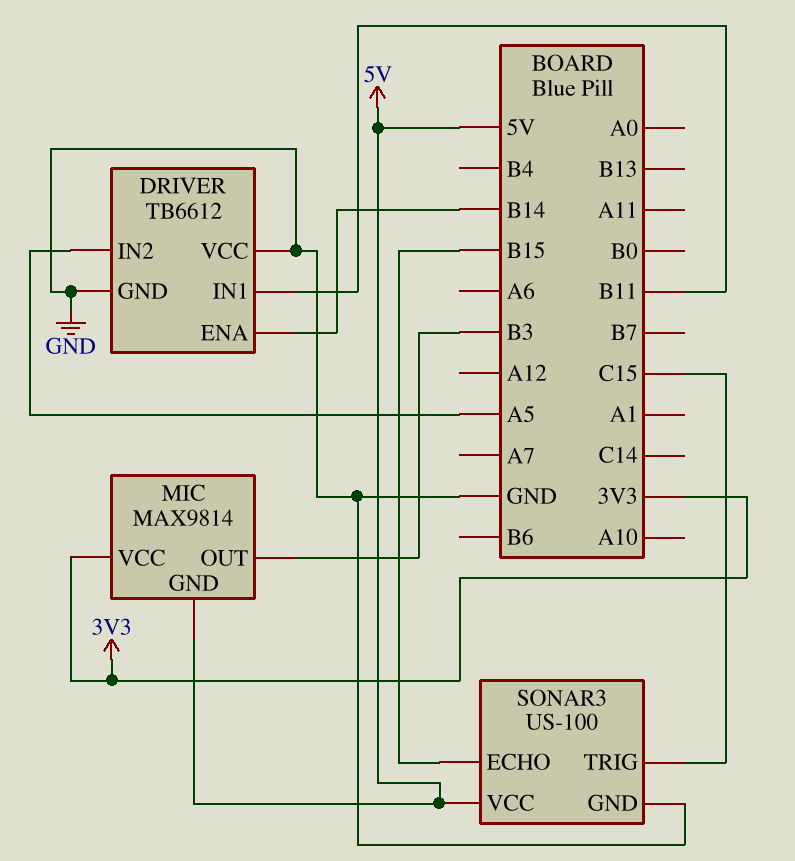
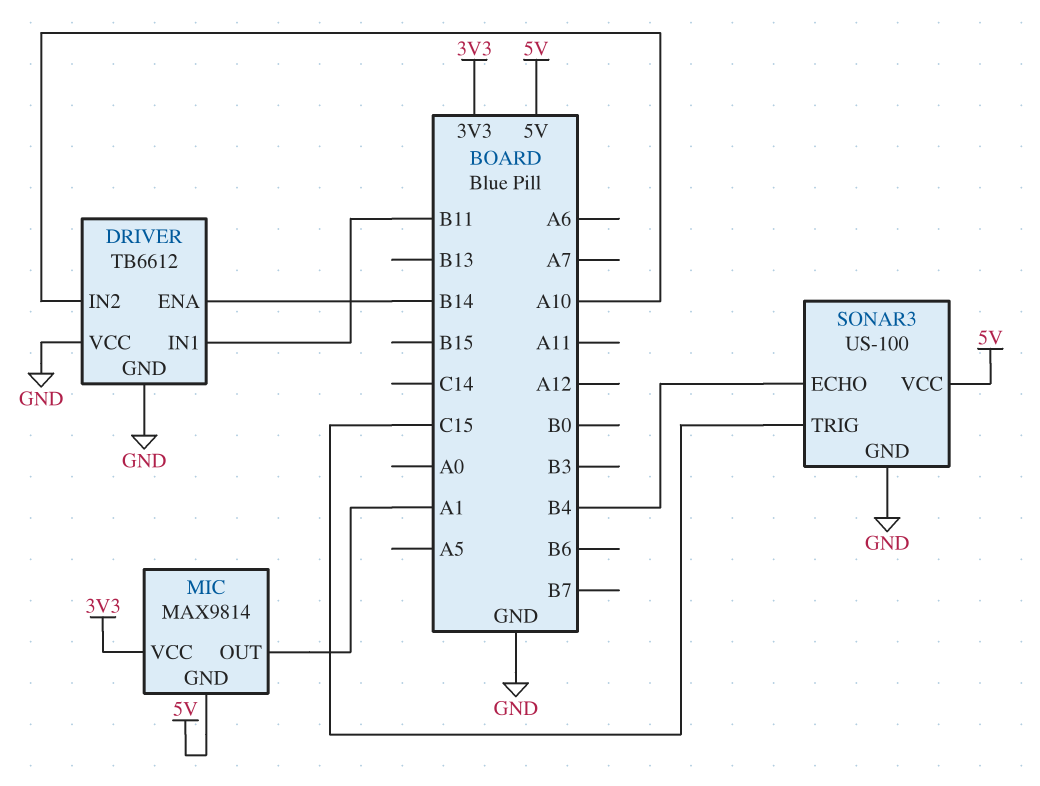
DRIVER pin IN2: A5 -> A10
MIC pin OUT: B3 -> A1
SONAR3 pin ECHO: B15 -> B4

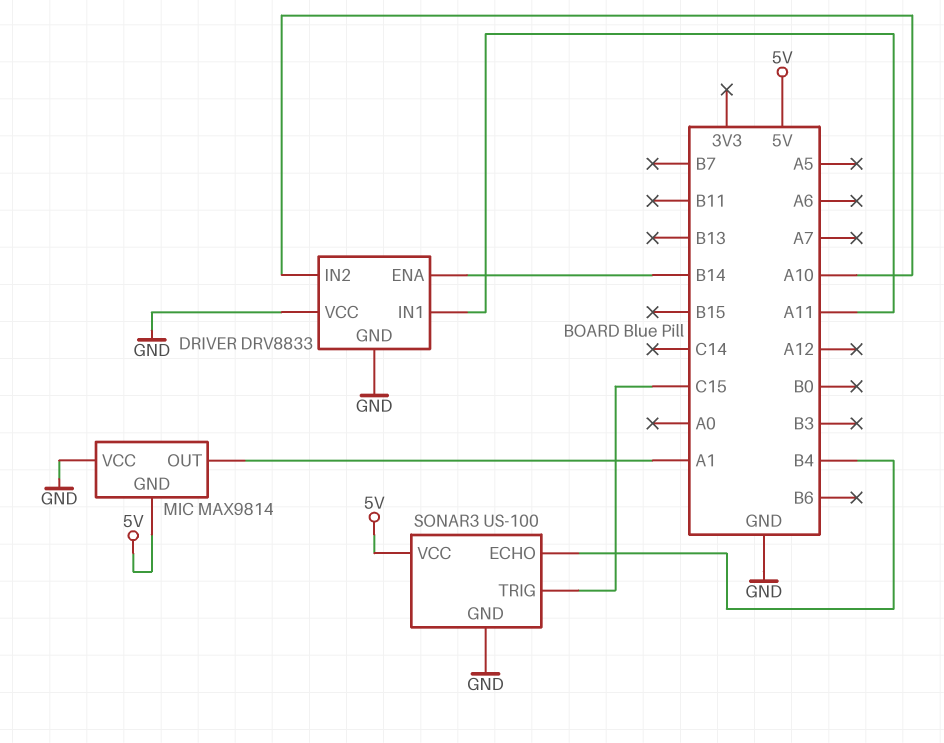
DRIVER: TB6612 -> DRV8833
DRIVER pin IN1: B11 -> A11
MIC pin VCC: 3V3 -> GND

